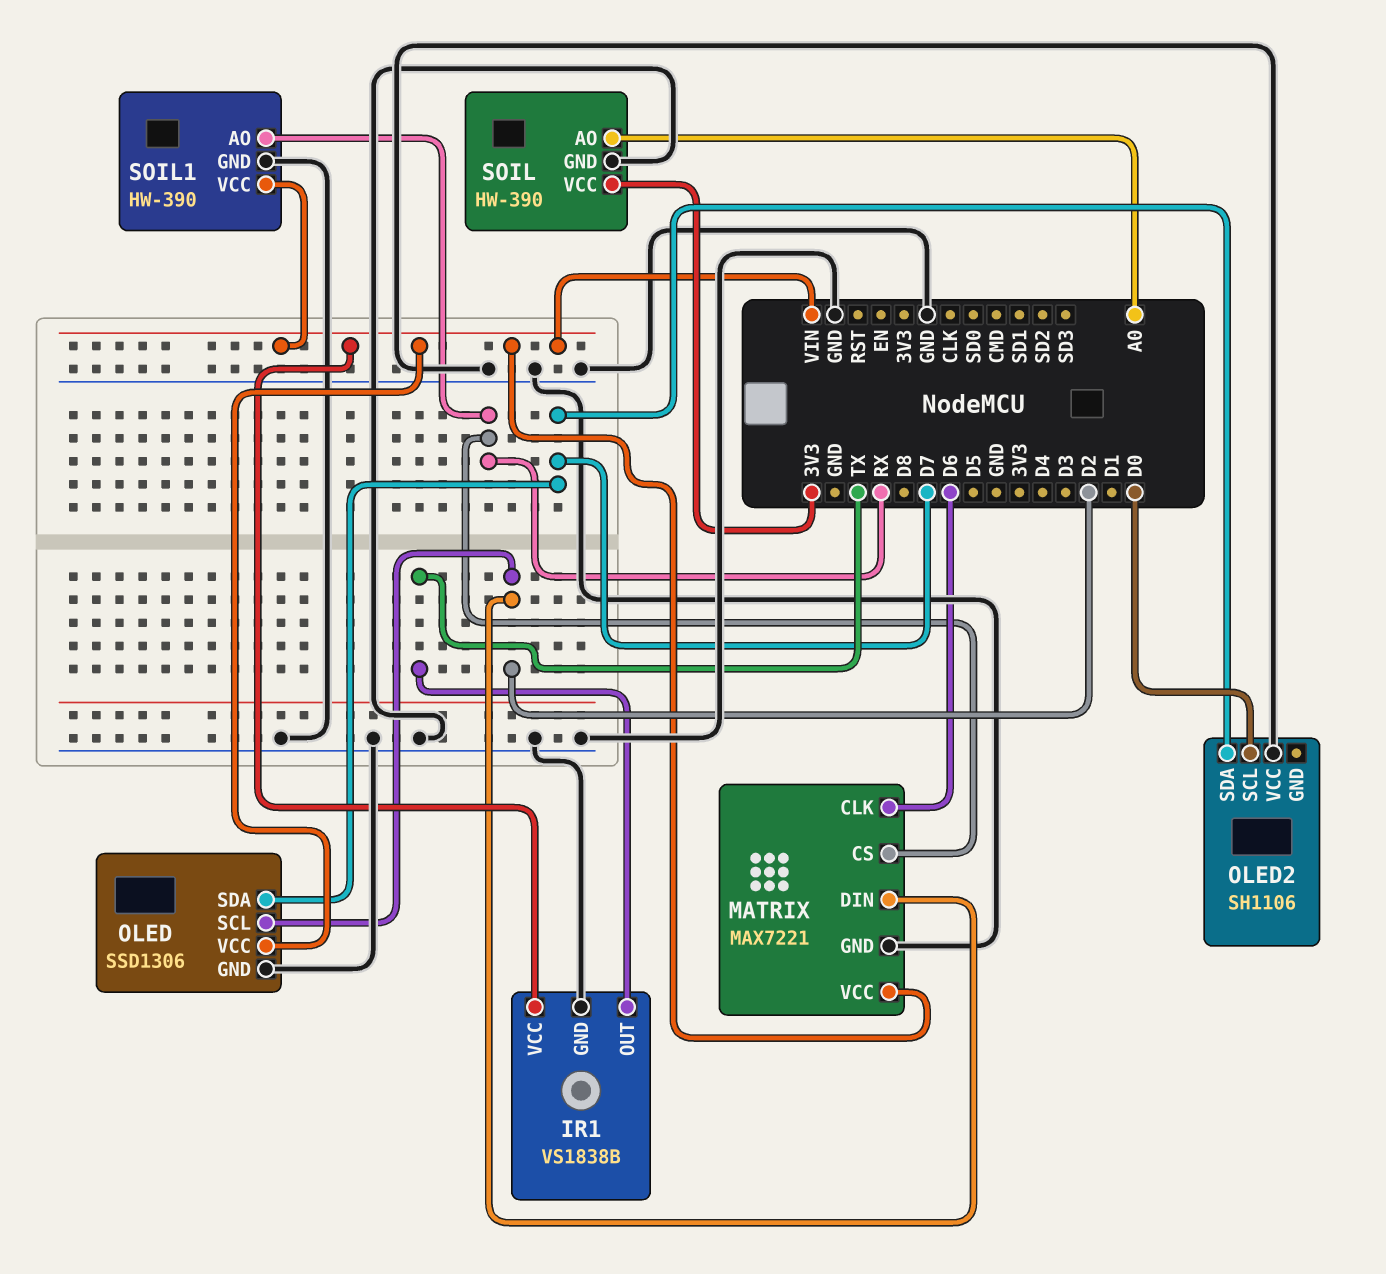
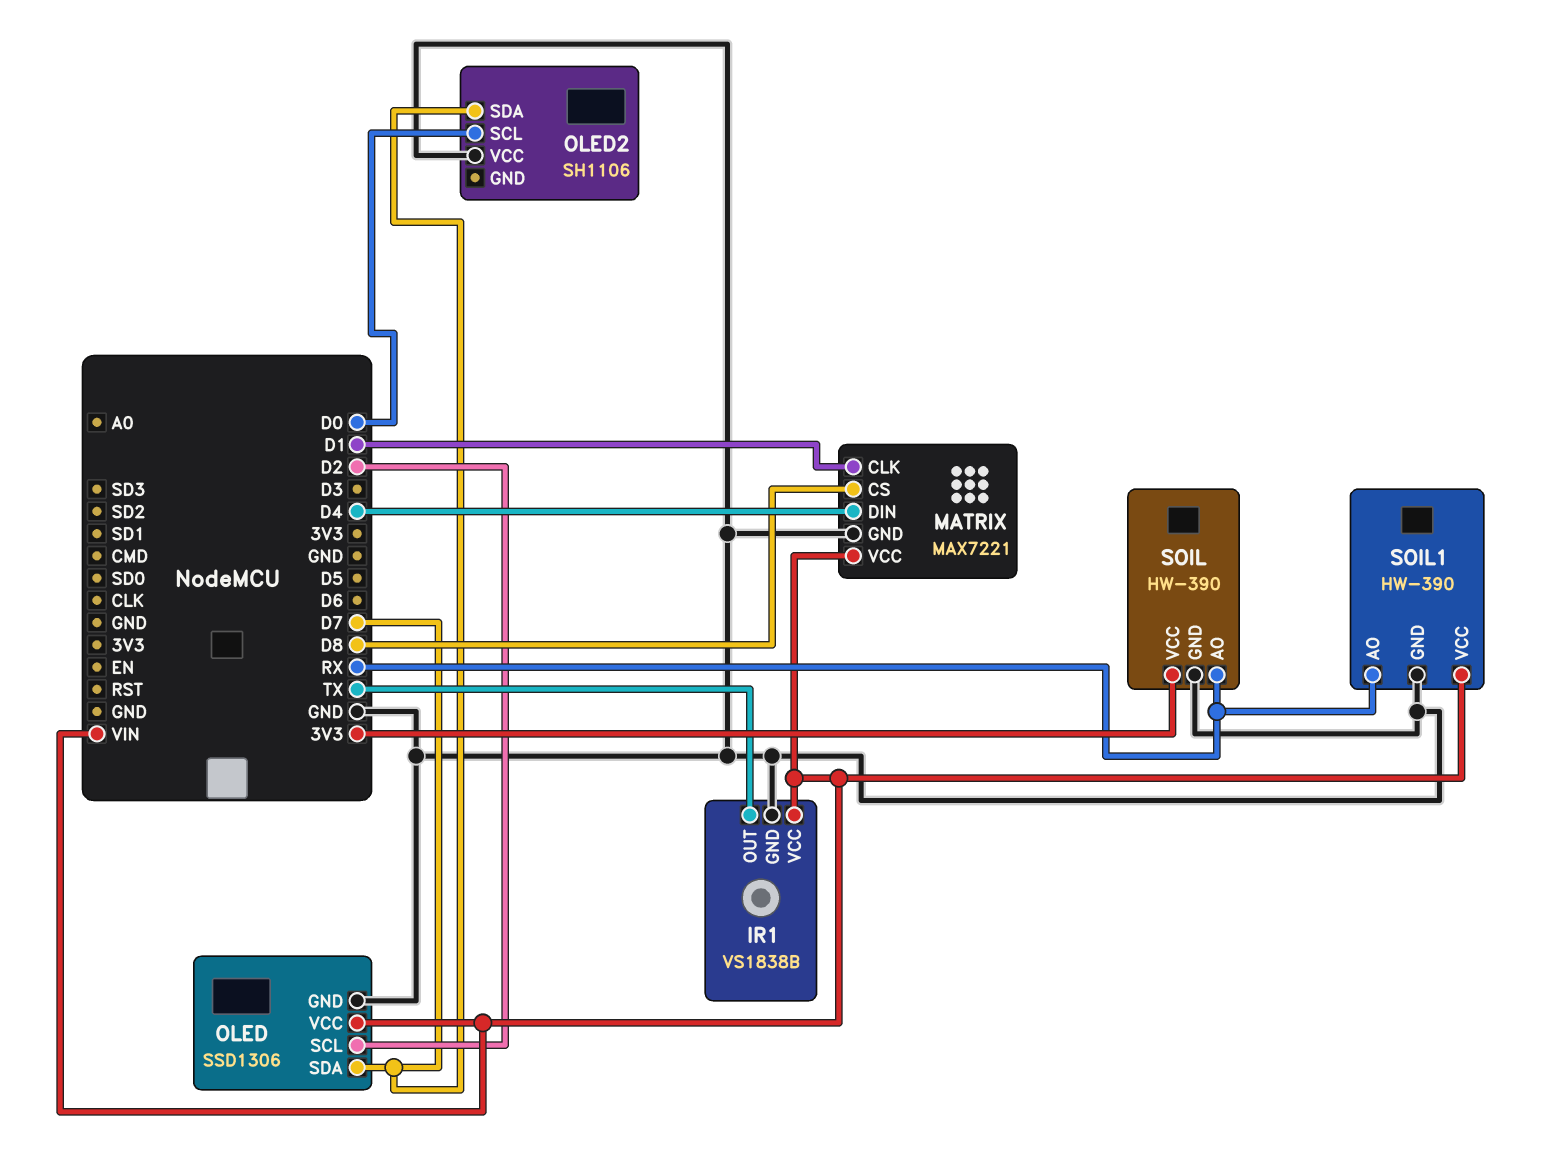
MATRIX pin CLK: D6 -> D1
MATRIX pin CS: RX -> D8
MATRIX pin DIN: D2 -> D4
SOIL pin AO: A0 -> RX

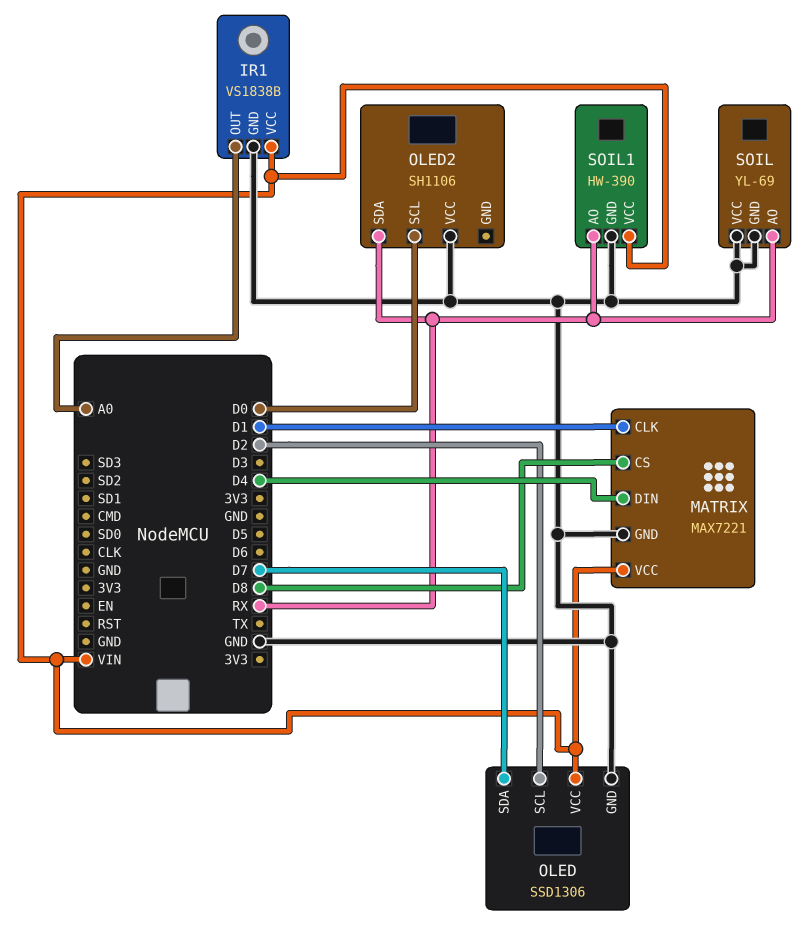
IR1 pin OUT: TX -> A0
OLED2 pin SDA: D7 -> RX
SOIL: HW-390 -> YL-69
SOIL pin VCC: 3V3 -> GND

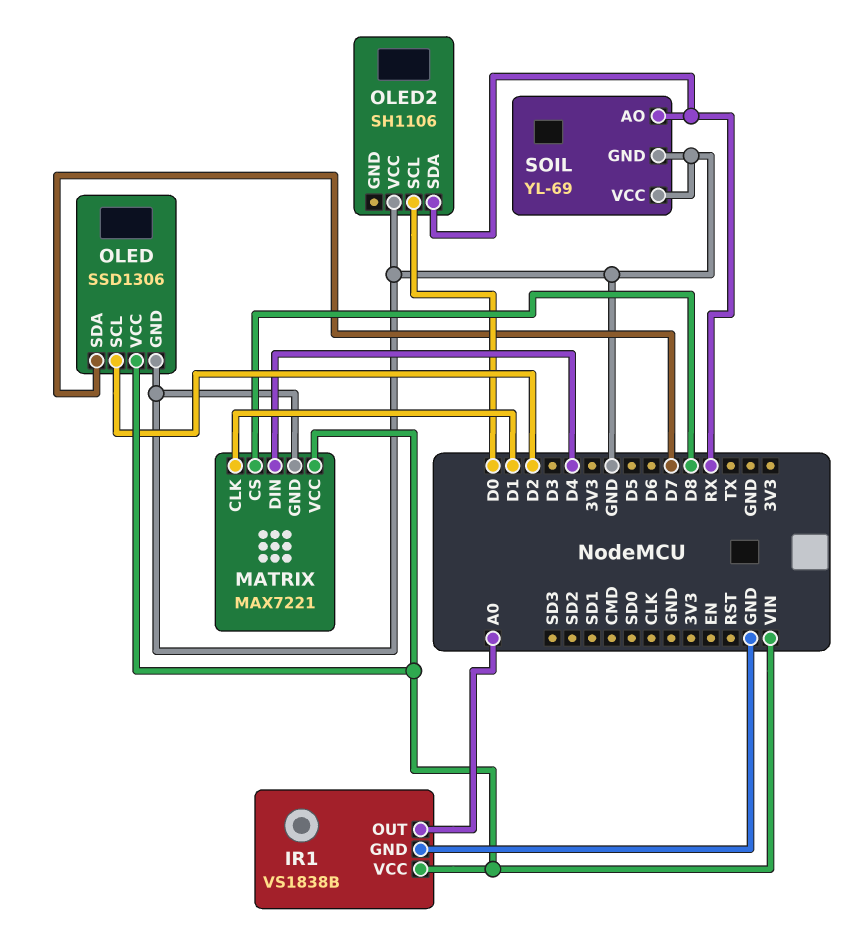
SOIL1: HW-390 -> none
SOIL1 pin AO: RX -> none
SOIL1 pin GND: GND -> none
SOIL1 pin VCC: VIN -> none

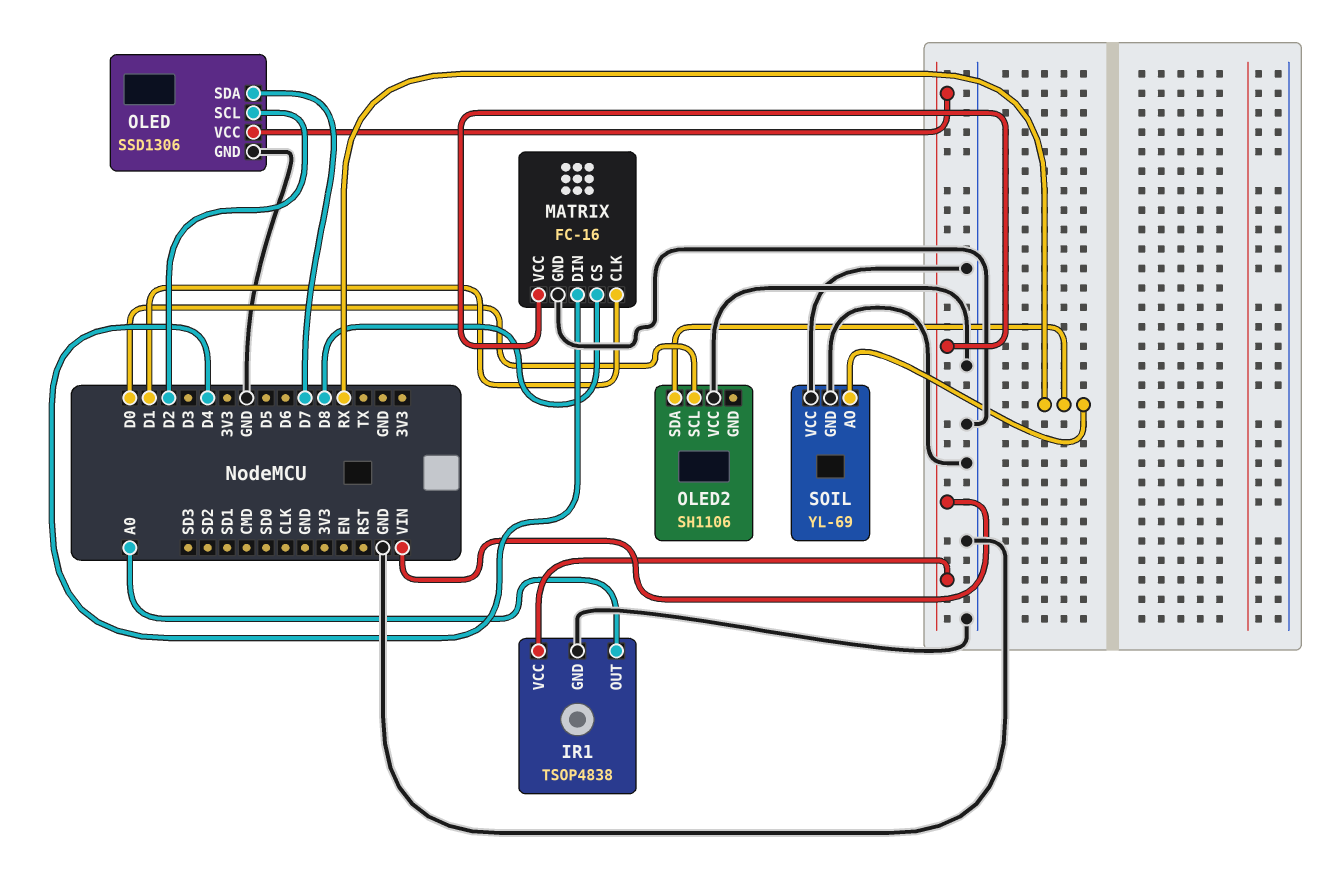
IR1: VS1838B -> TSOP4838
MATRIX: MAX7221 -> FC-16

